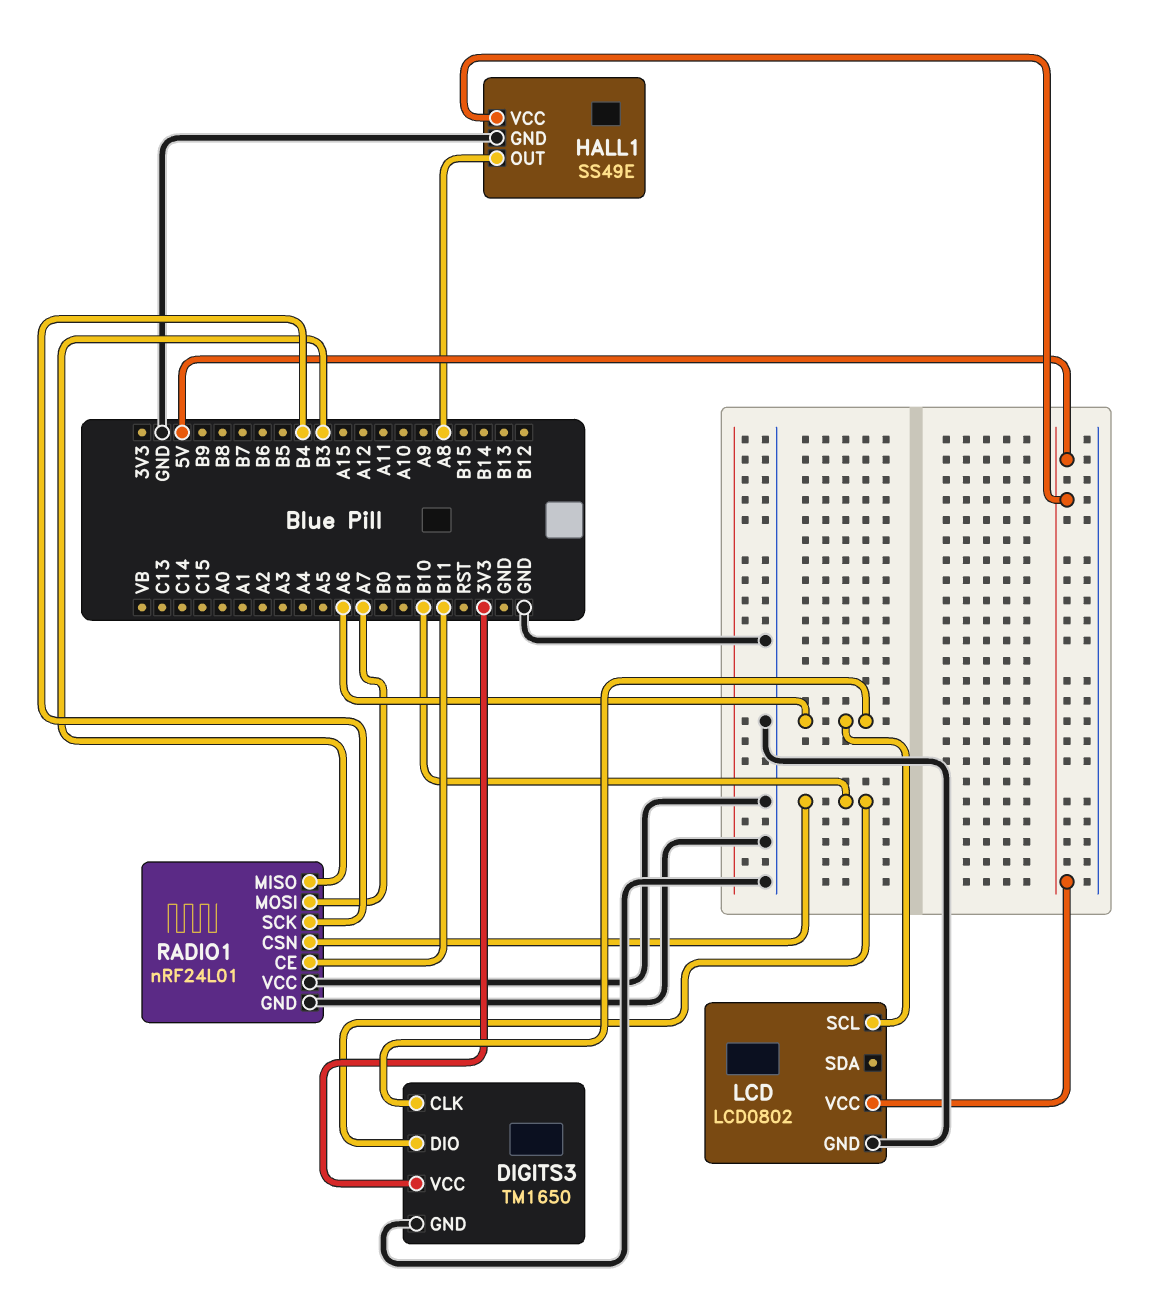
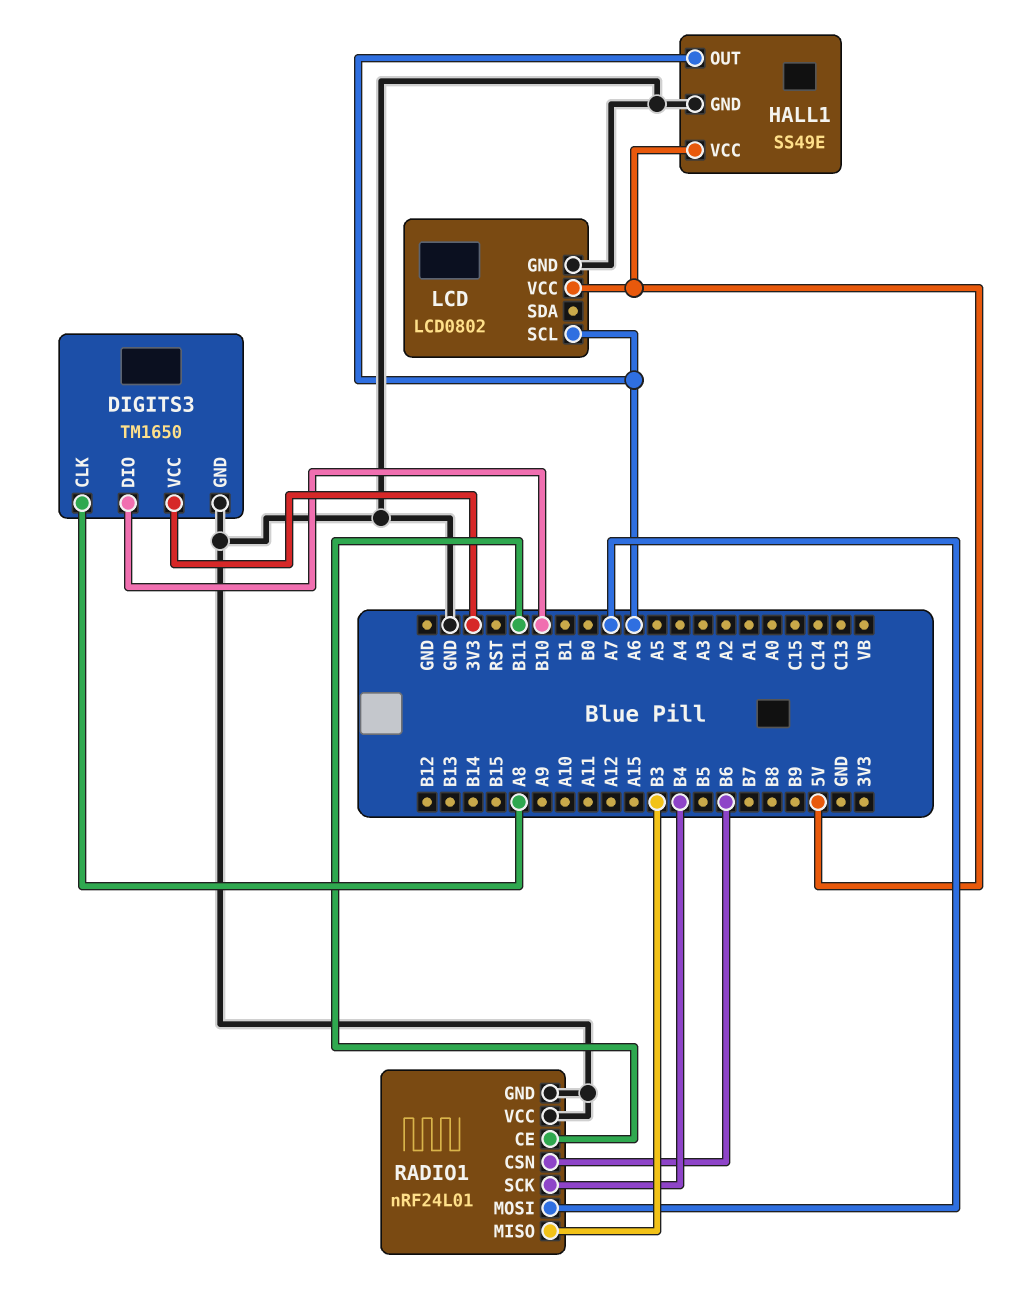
DIGITS3 pin CLK: A6 -> A8
HALL1 pin OUT: A8 -> A6
RADIO1 pin CSN: B10 -> B6

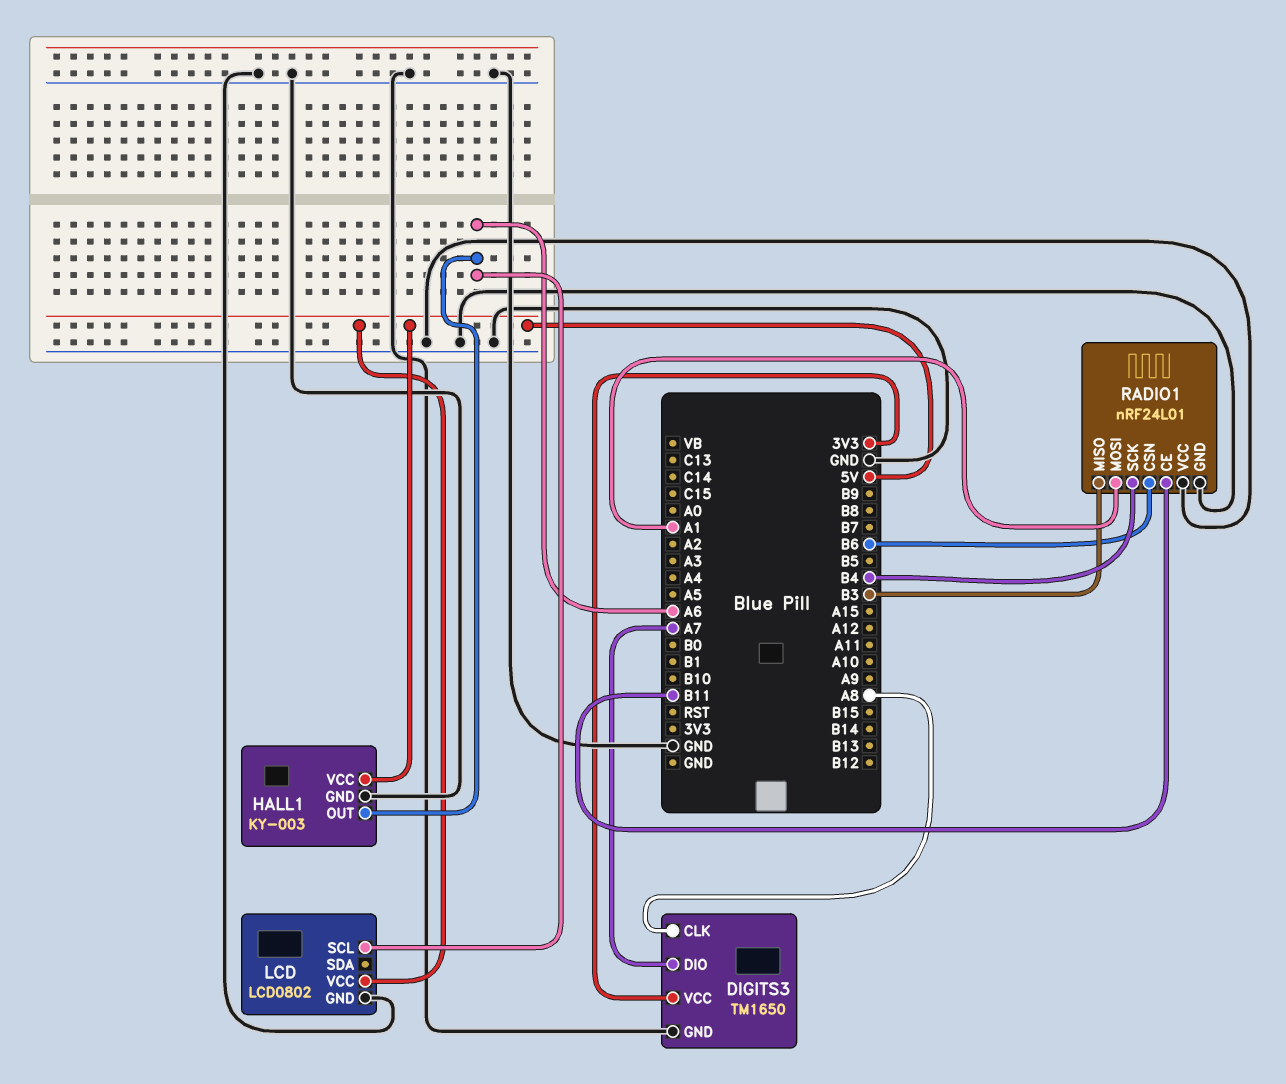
DIGITS3 pin DIO: B10 -> A7
HALL1: SS49E -> KY-003
RADIO1 pin MOSI: A7 -> A1

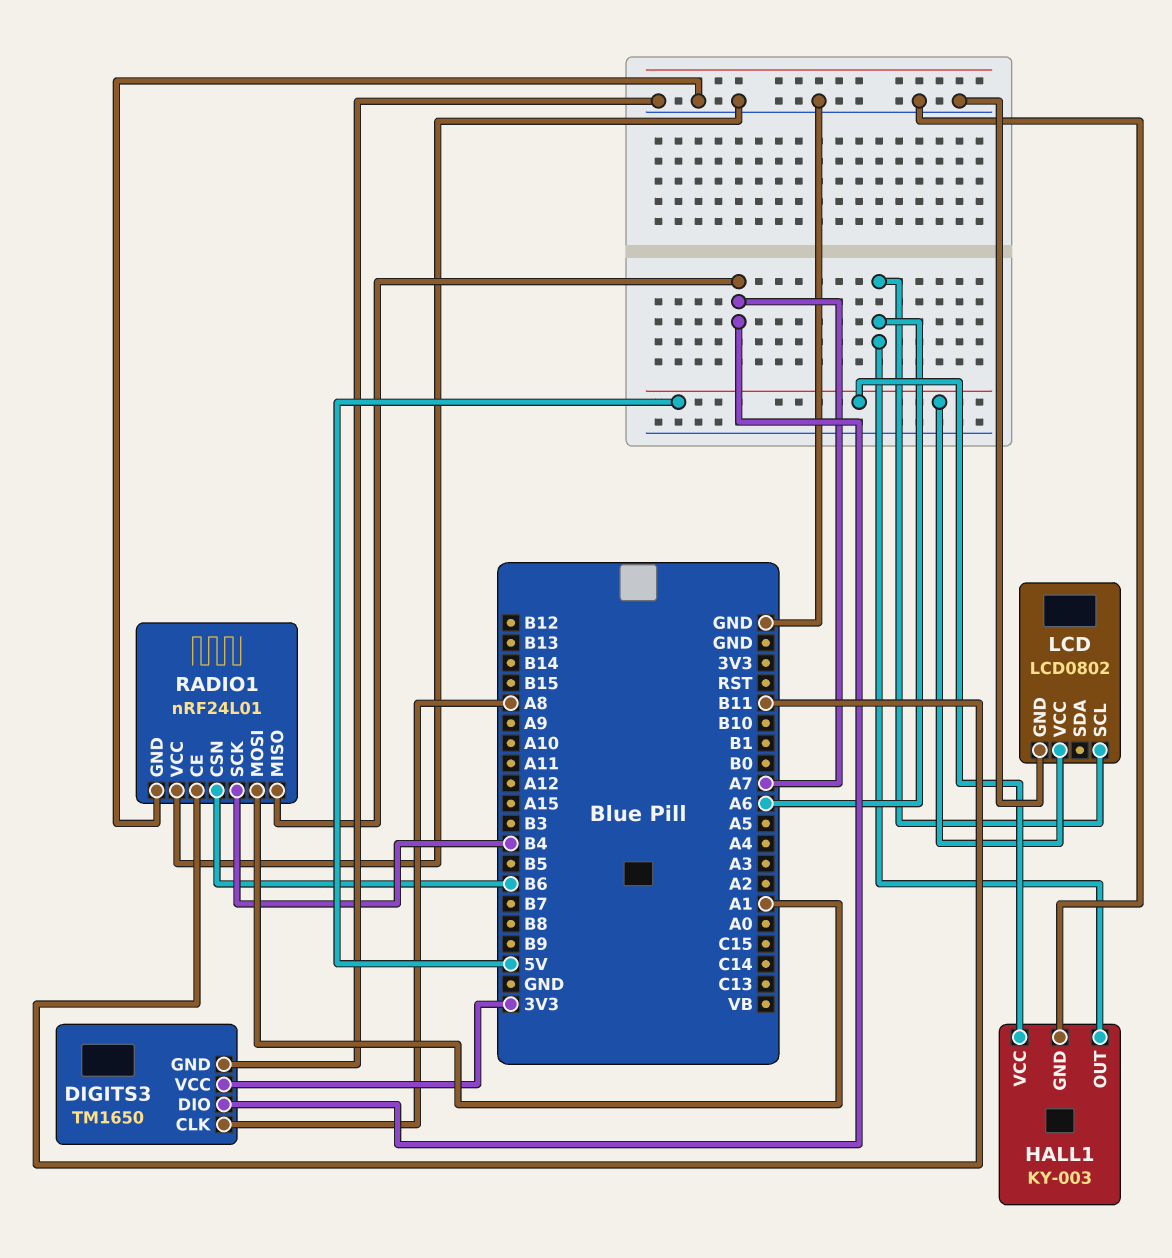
RADIO1 pin MISO: B3 -> A7

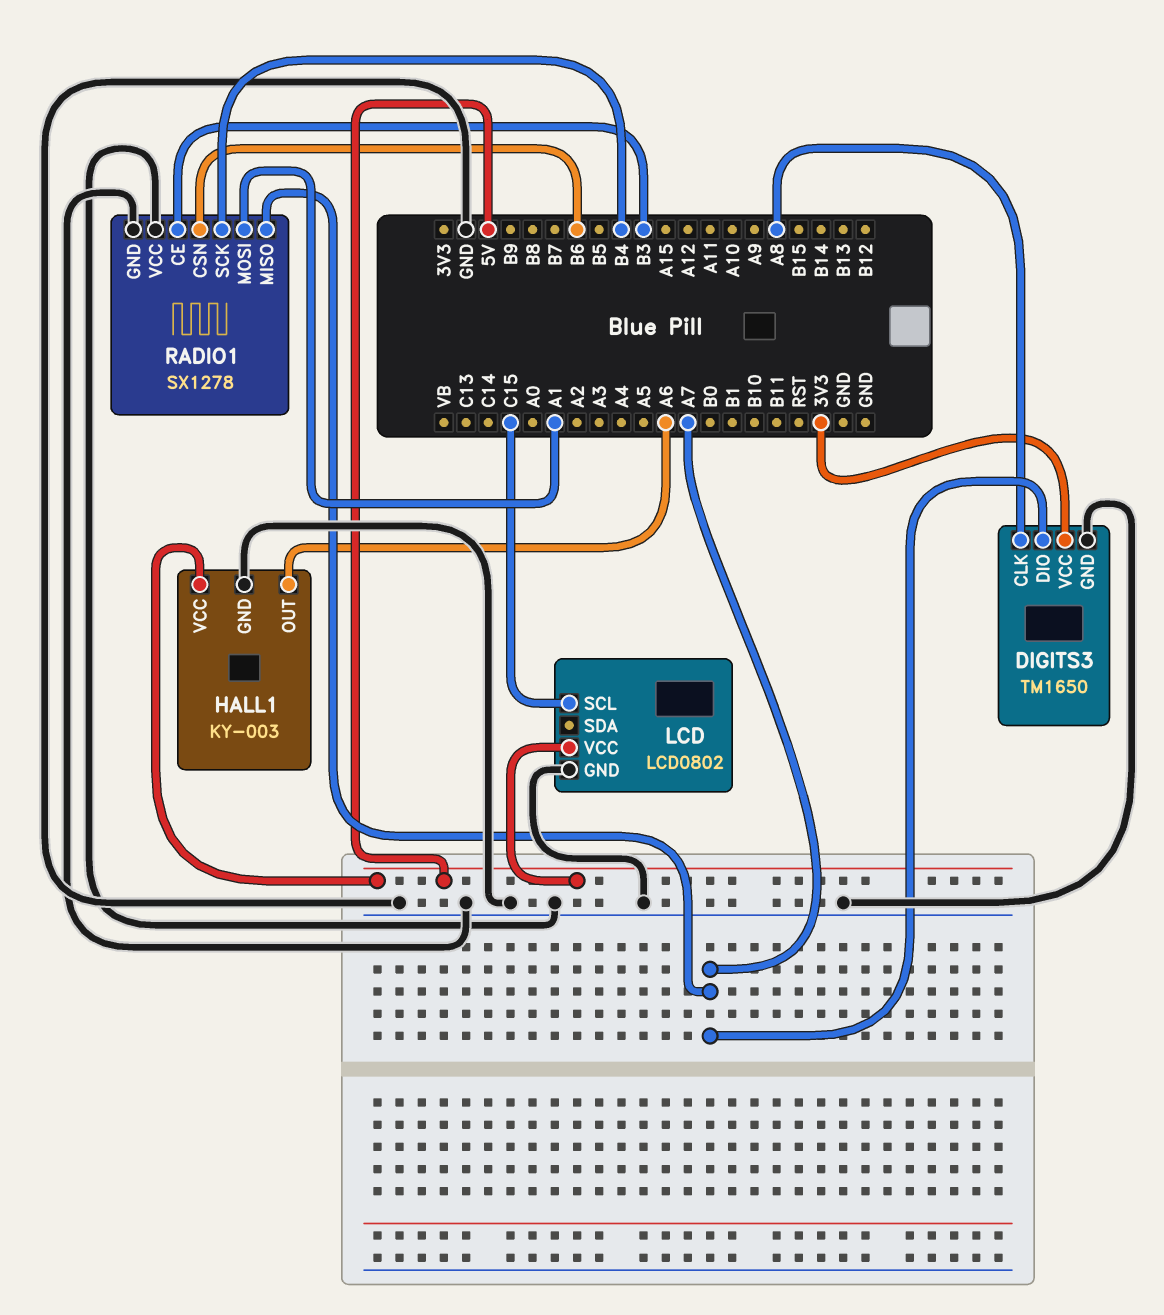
LCD pin SCL: A6 -> C15
RADIO1: nRF24L01 -> SX1278
RADIO1 pin CE: B11 -> B3

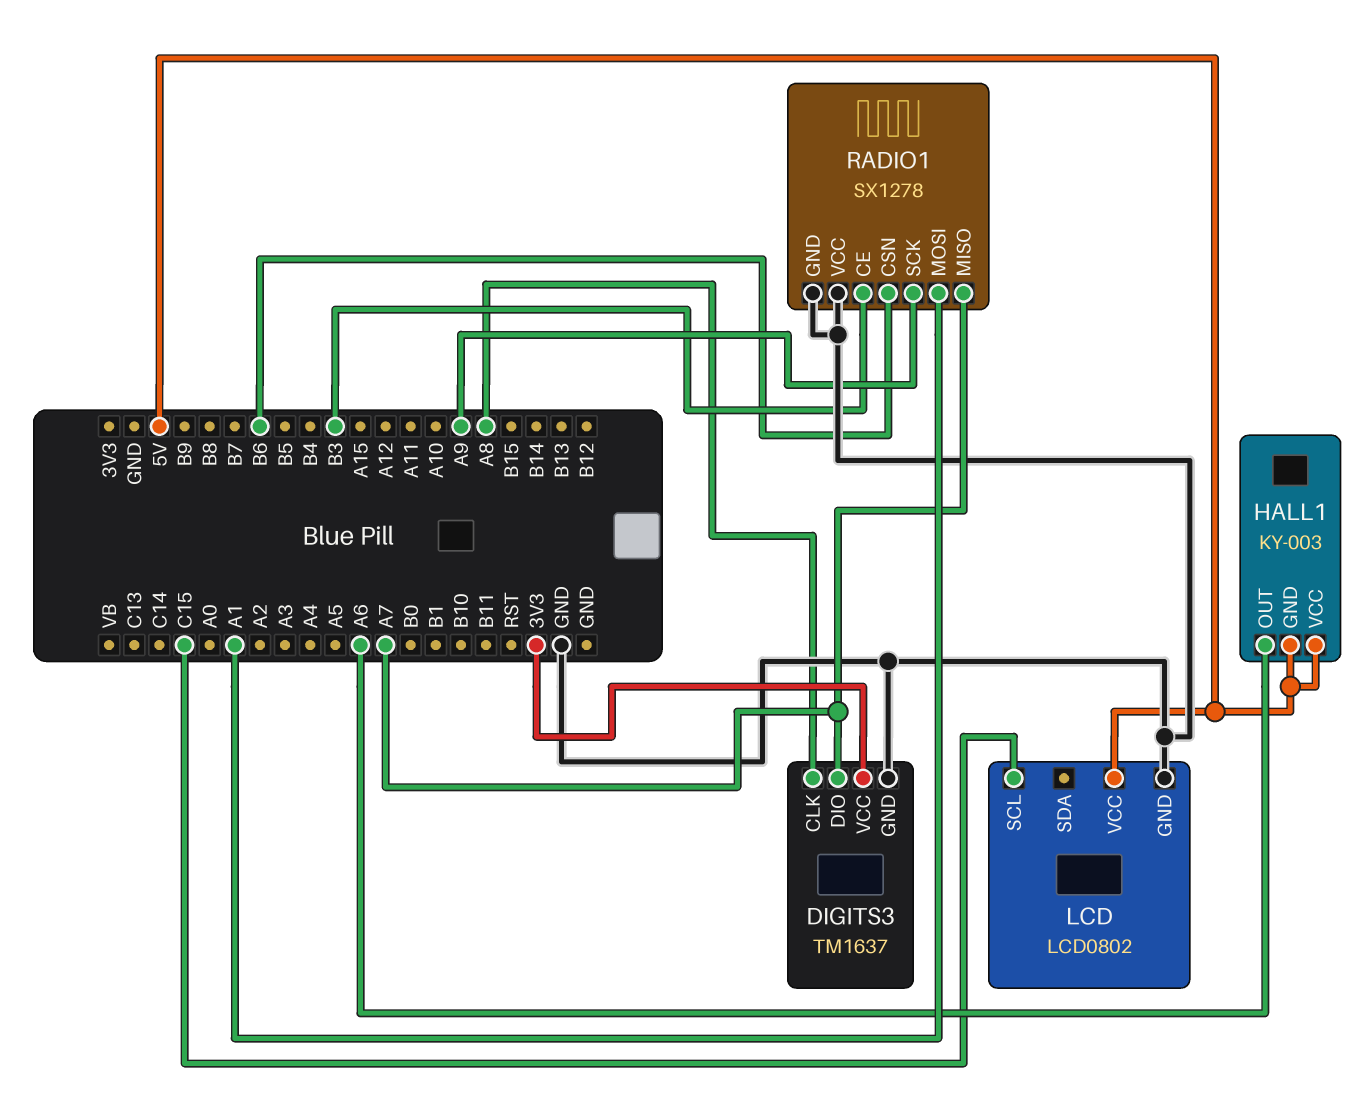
DIGITS3: TM1650 -> TM1637
HALL1 pin GND: GND -> 5V
RADIO1 pin SCK: B4 -> A9

